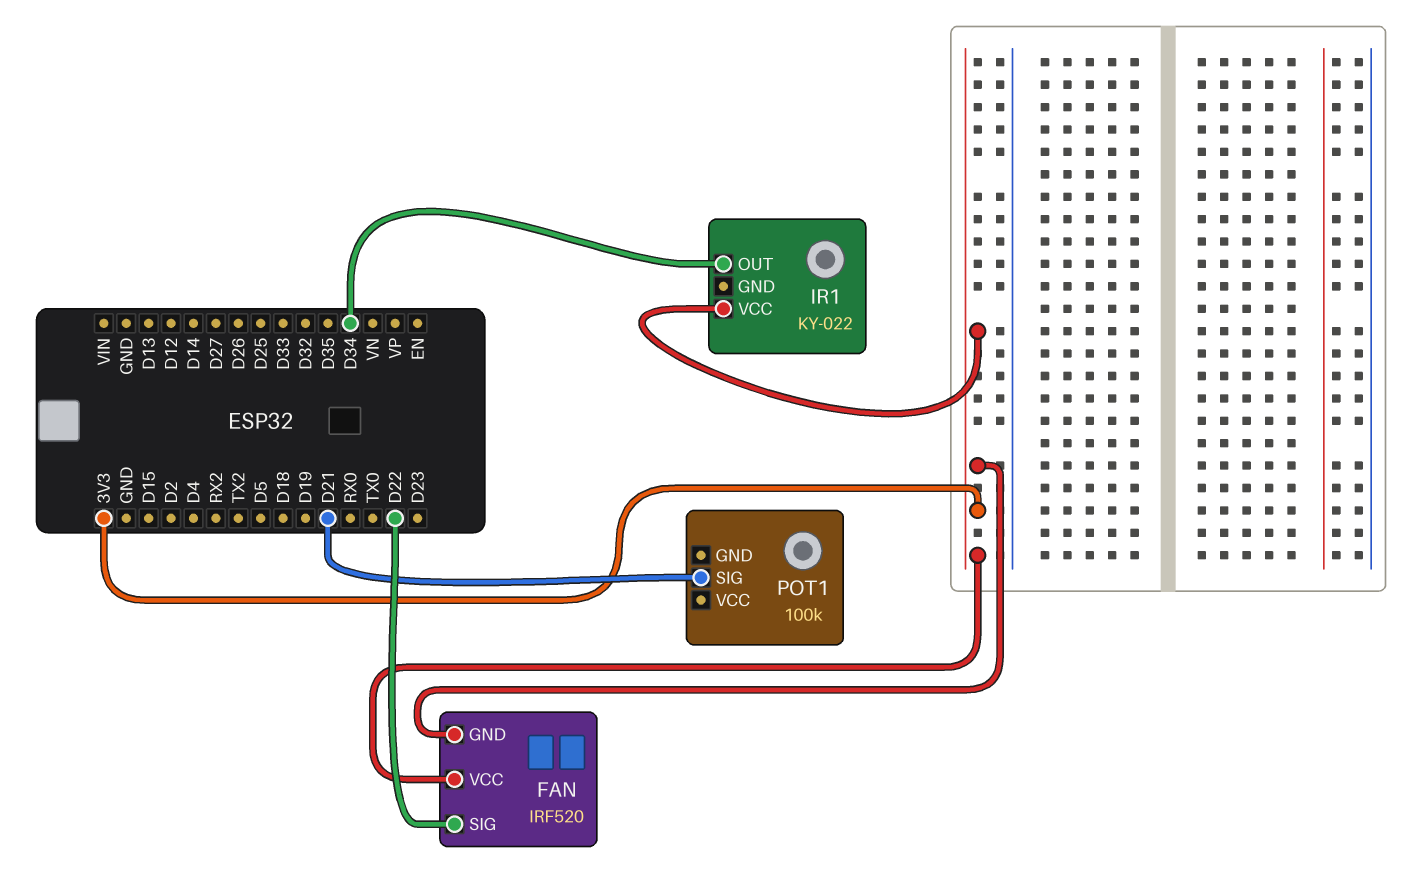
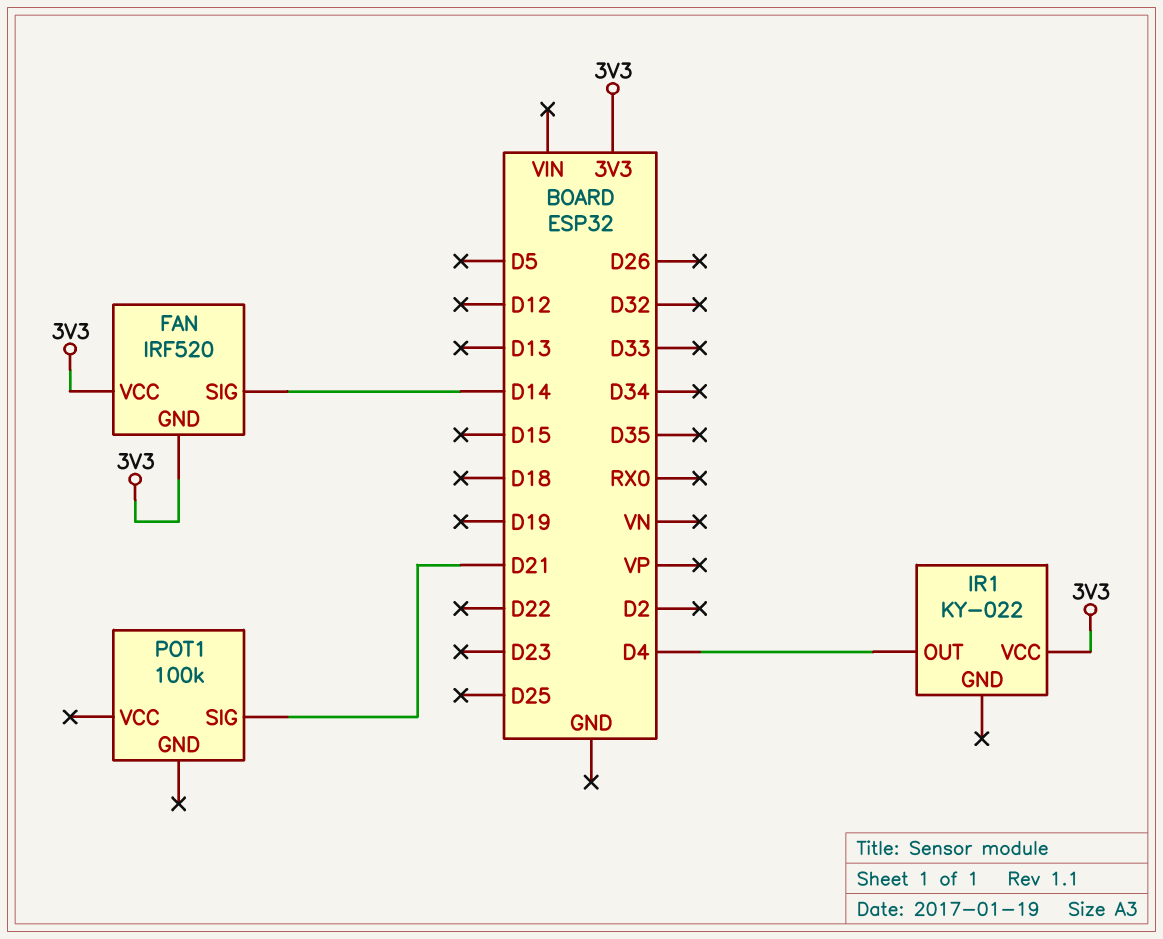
FAN pin SIG: D22 -> D14
IR1 pin OUT: D34 -> D4

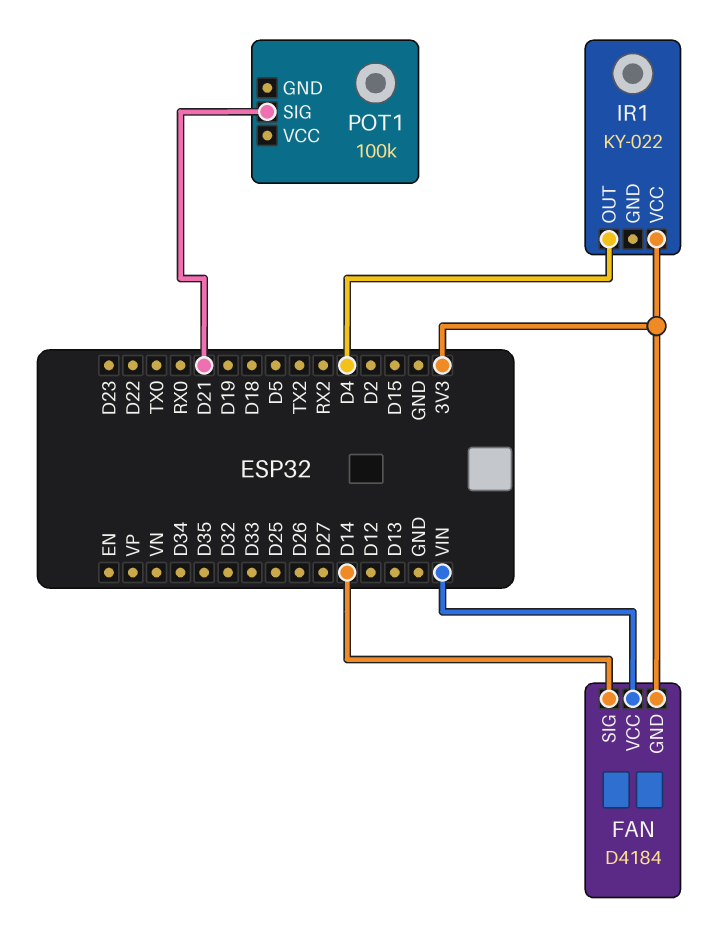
FAN: IRF520 -> D4184
FAN pin VCC: 3V3 -> VIN

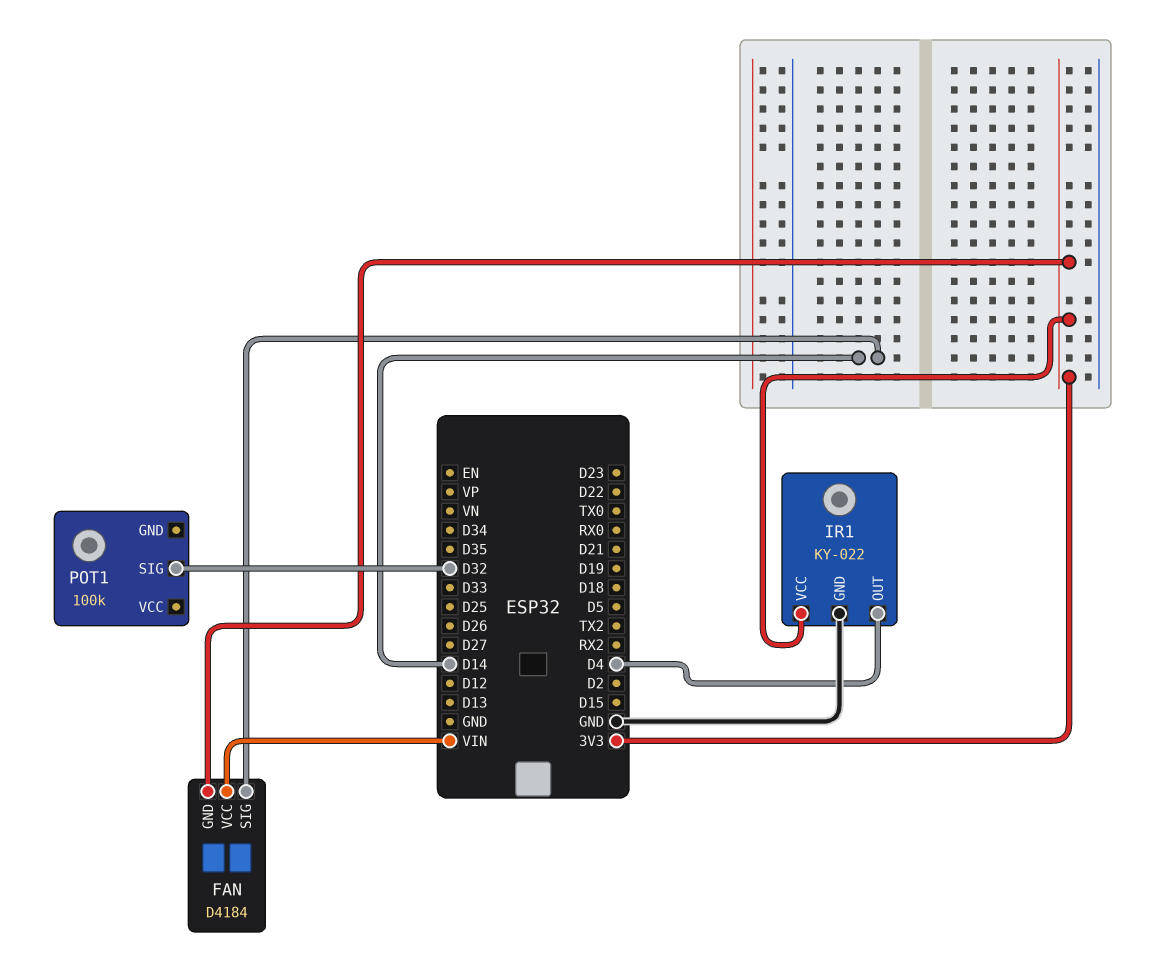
IR1 pin GND: none -> GND
POT1 pin SIG: D21 -> D32

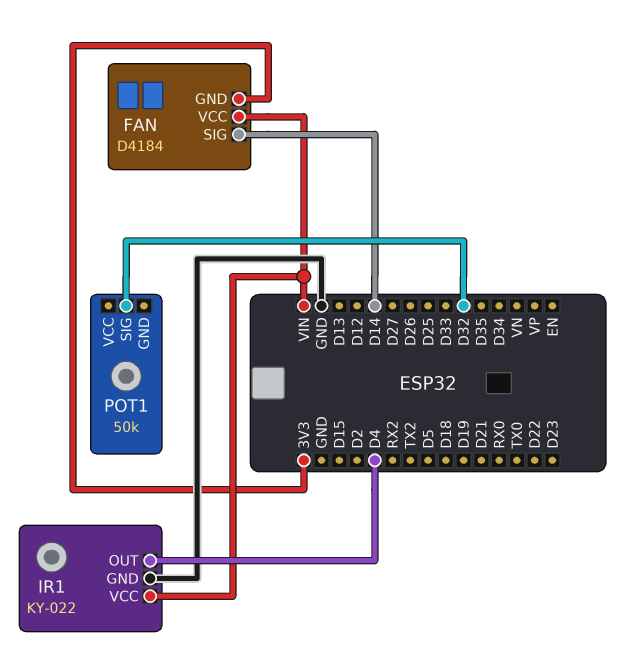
IR1 pin VCC: 3V3 -> VIN
POT1: 100k -> 50k

